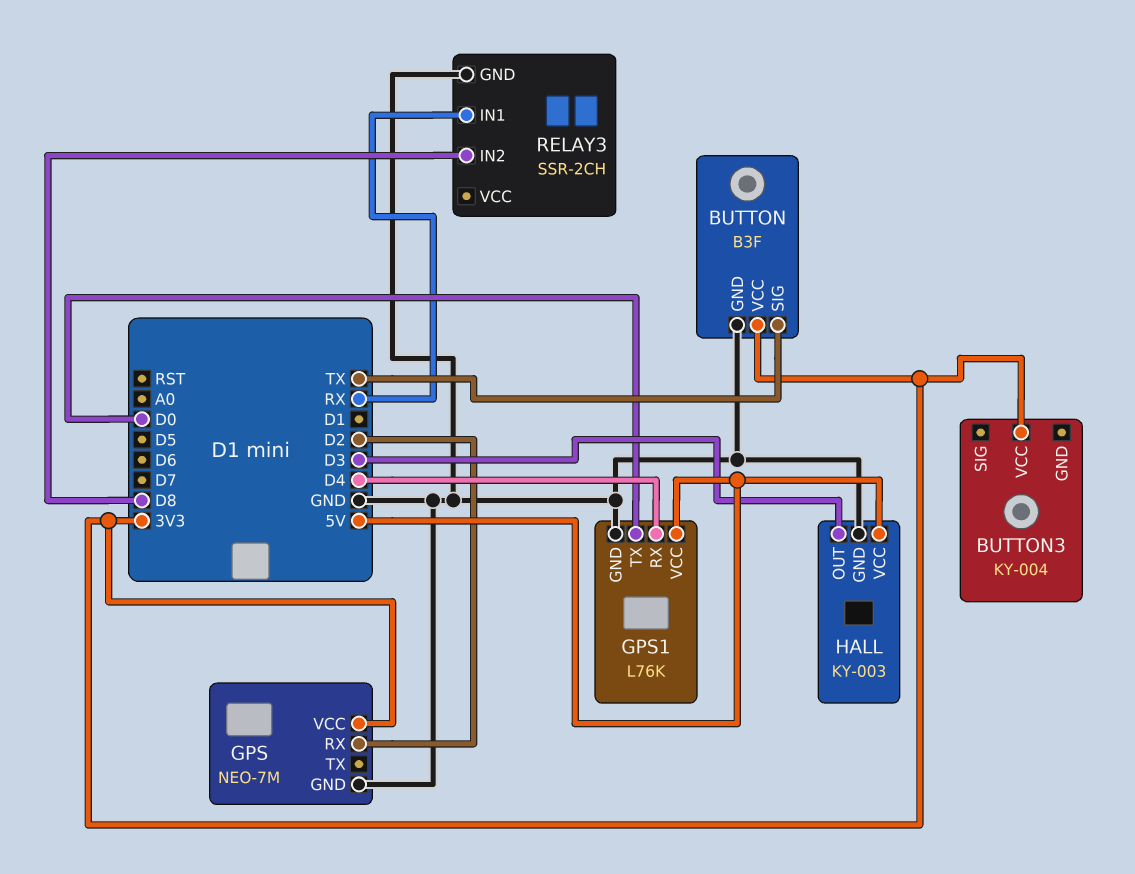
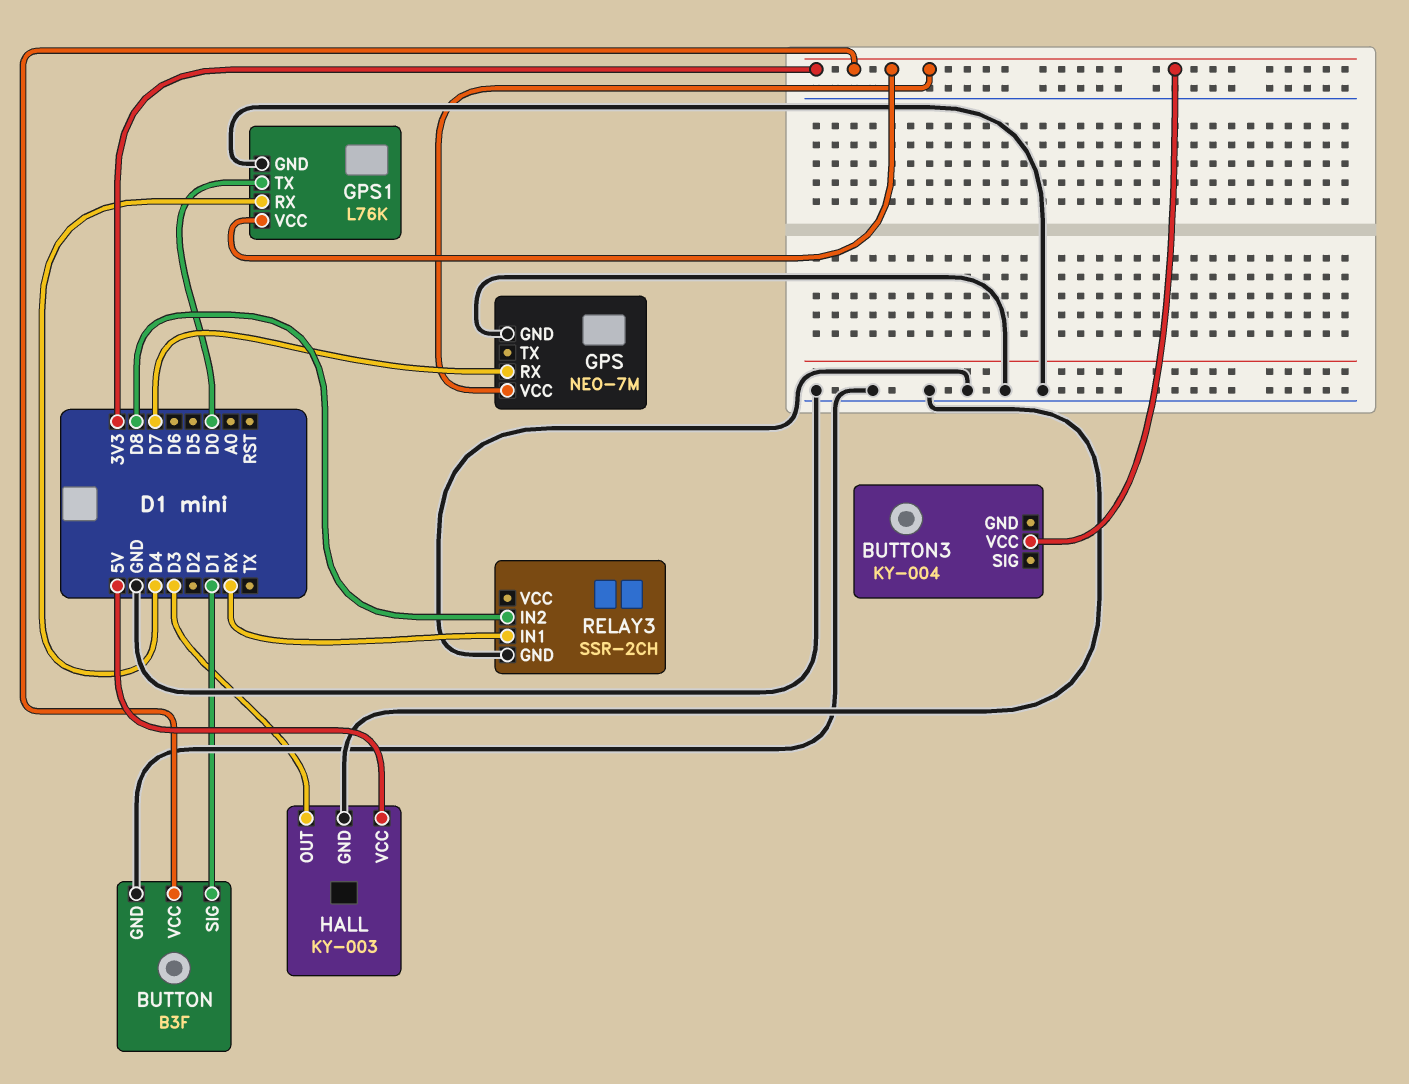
BUTTON pin SIG: TX -> D1
GPS pin RX: D2 -> D7
GPS1 pin VCC: 5V -> 3V3

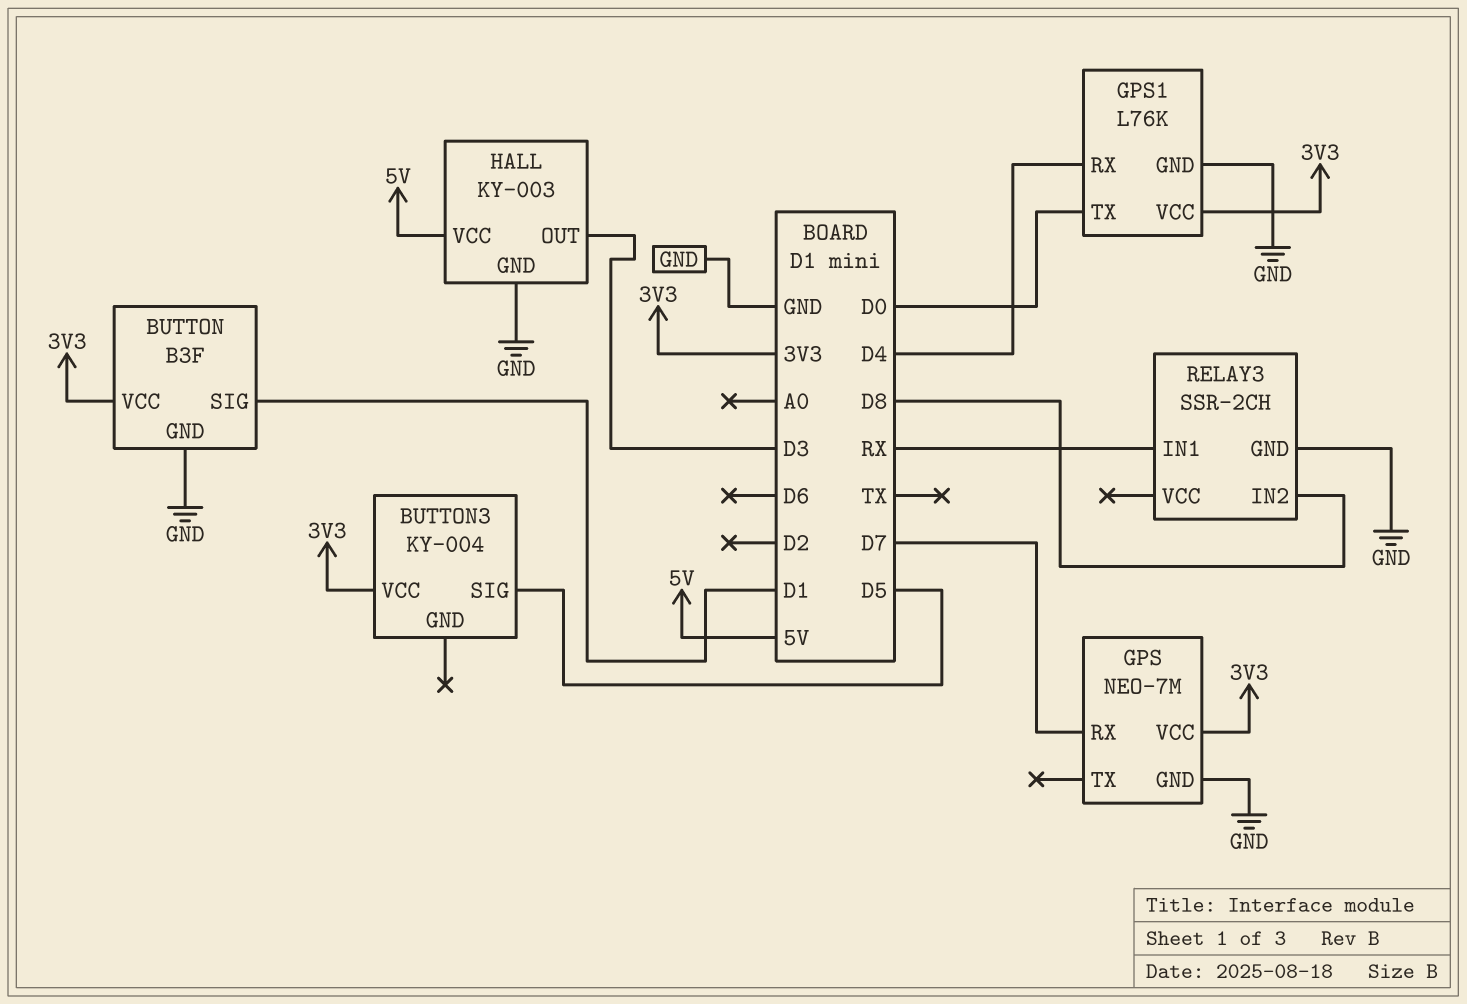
BUTTON3 pin SIG: none -> D5

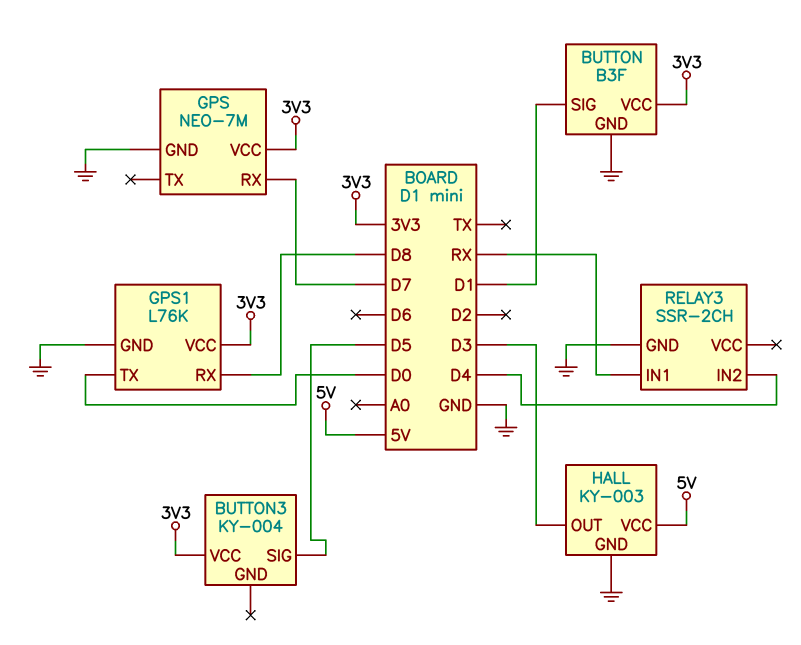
GPS1 pin RX: D4 -> D8
RELAY3 pin IN2: D8 -> D4

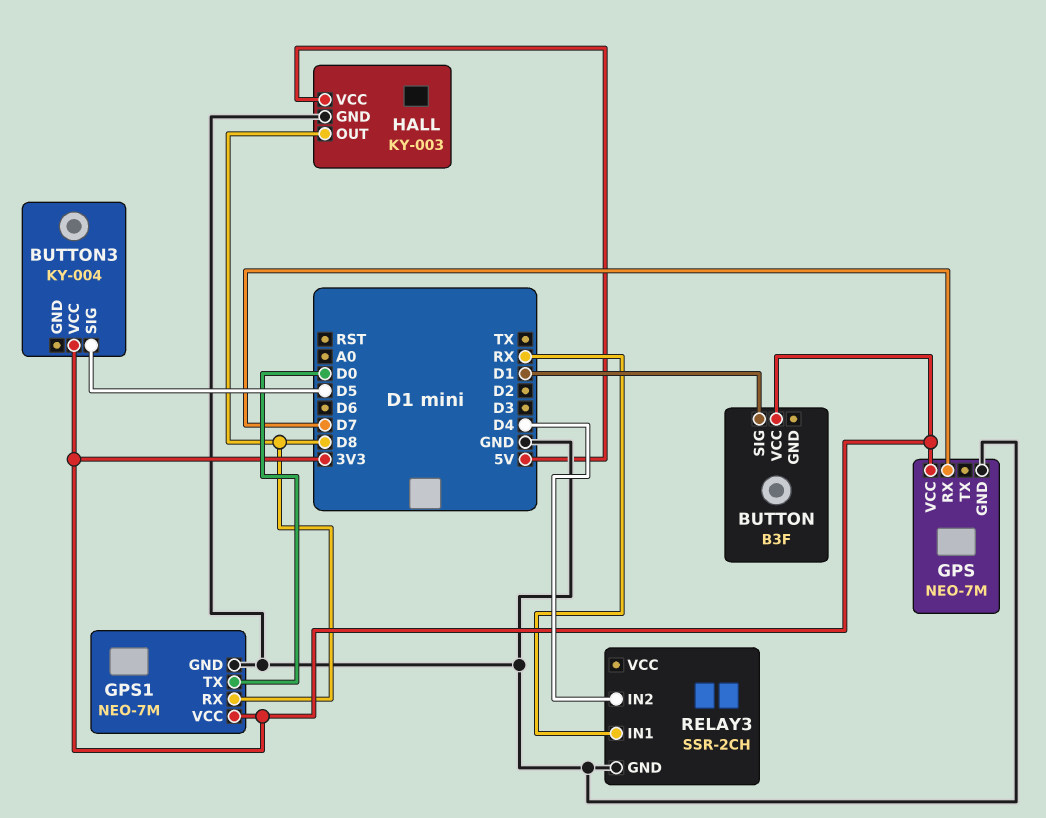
BUTTON pin GND: GND -> none
GPS1: L76K -> NEO-7M
HALL pin OUT: D3 -> D8

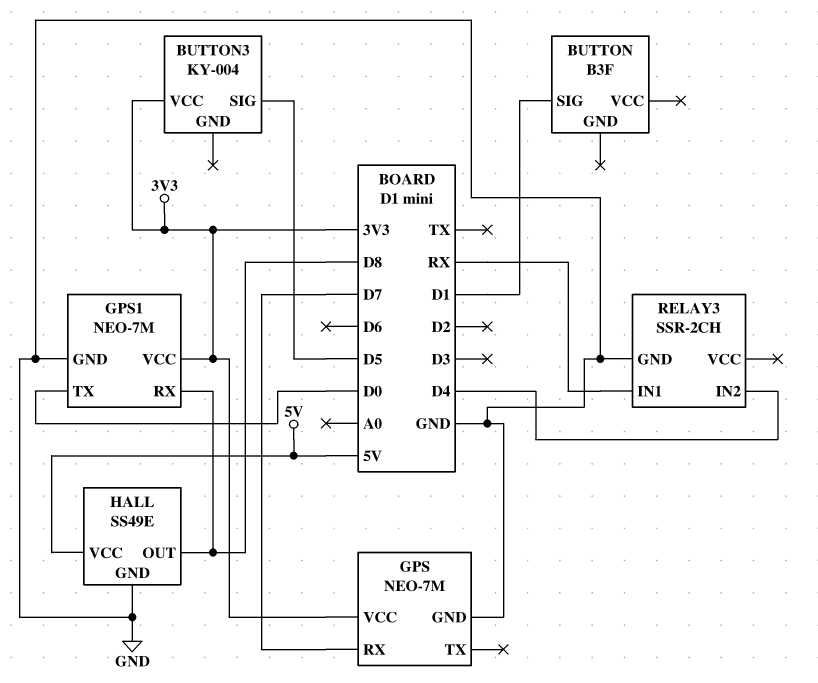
BUTTON pin VCC: 3V3 -> none
HALL: KY-003 -> SS49E

